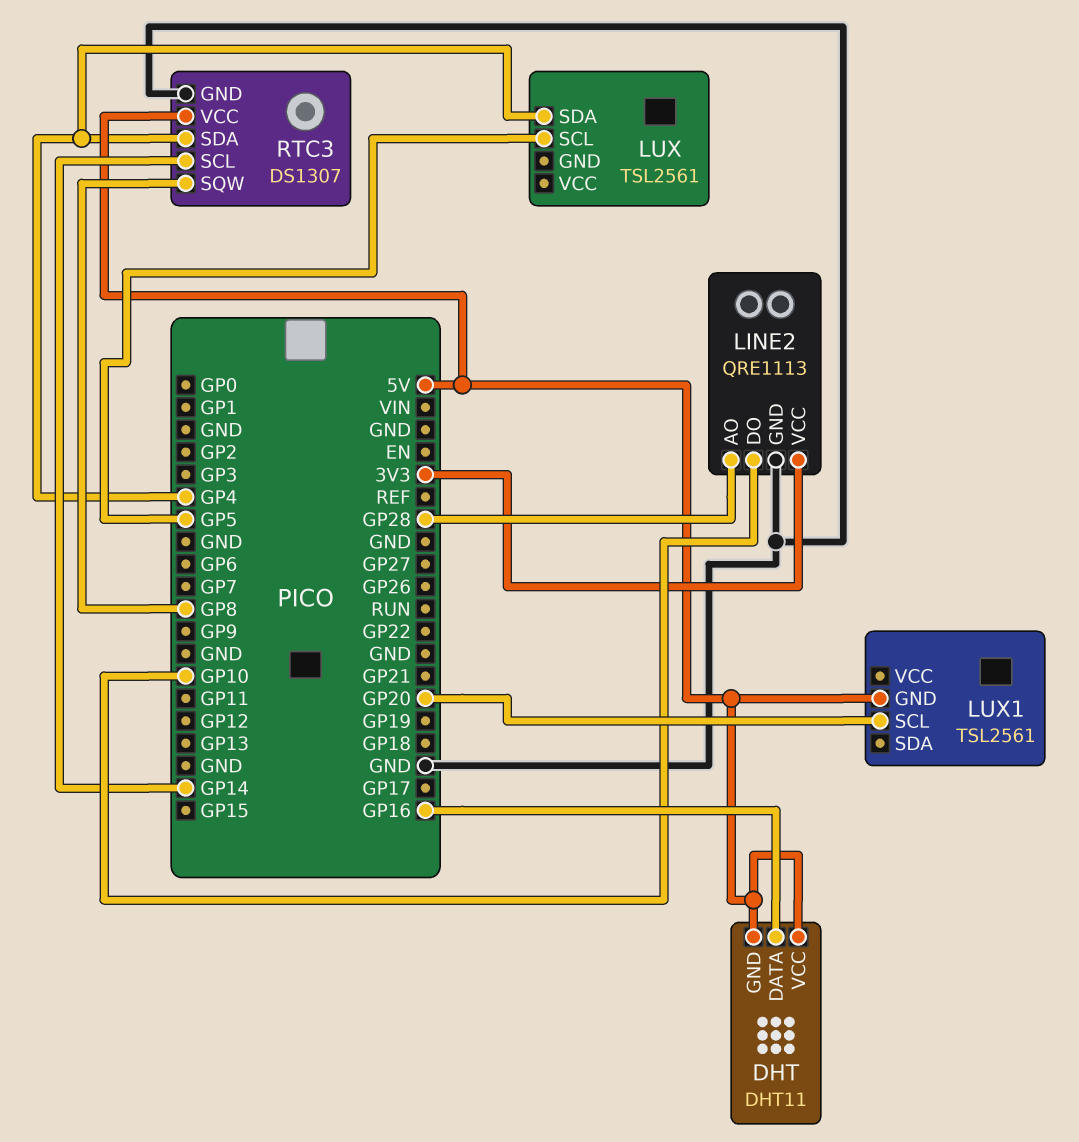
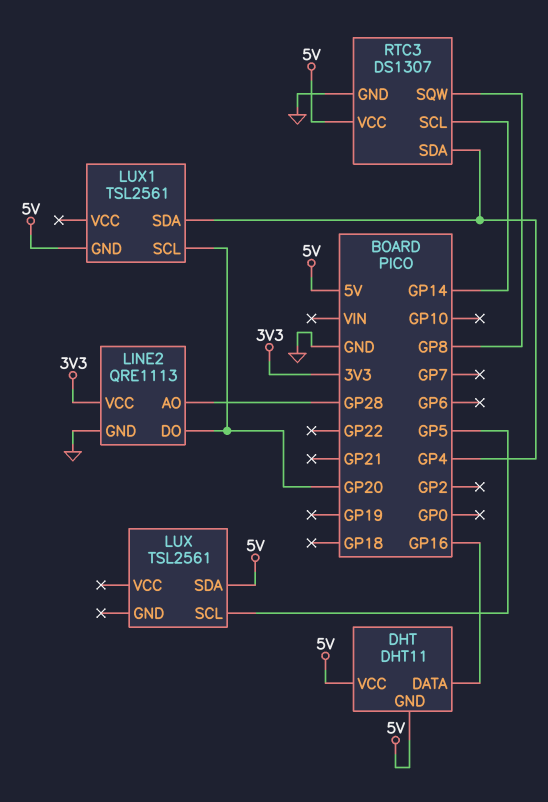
LINE2 pin DO: GP10 -> GP20
LUX pin SDA: GP4 -> 5V
LUX1 pin SDA: none -> GP4

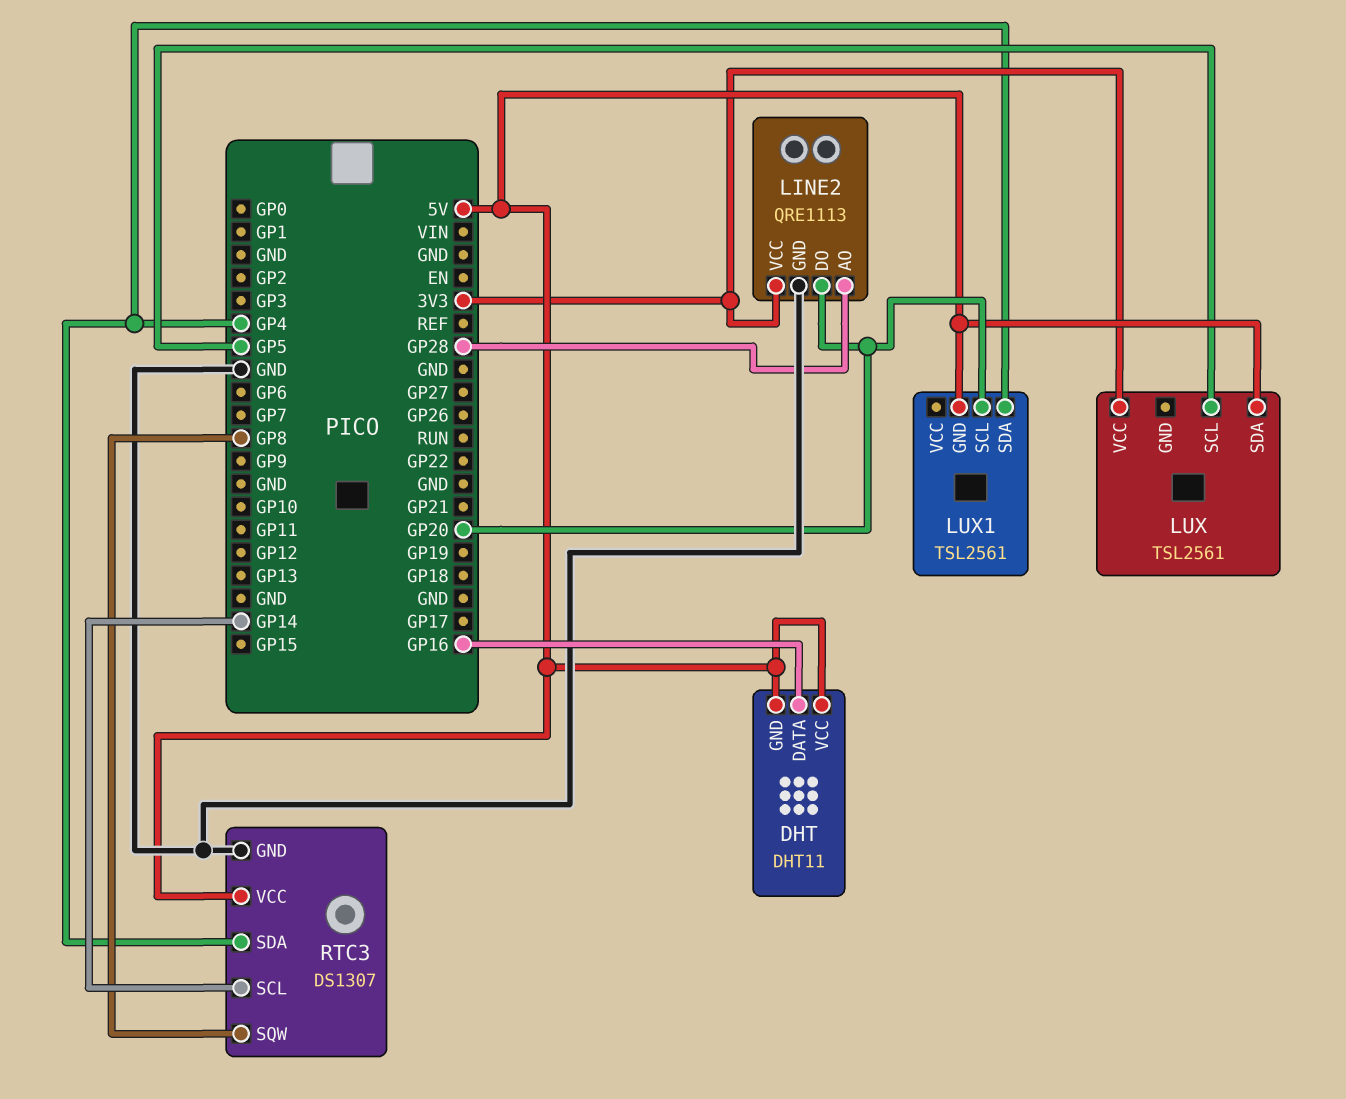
LUX pin VCC: none -> 3V3

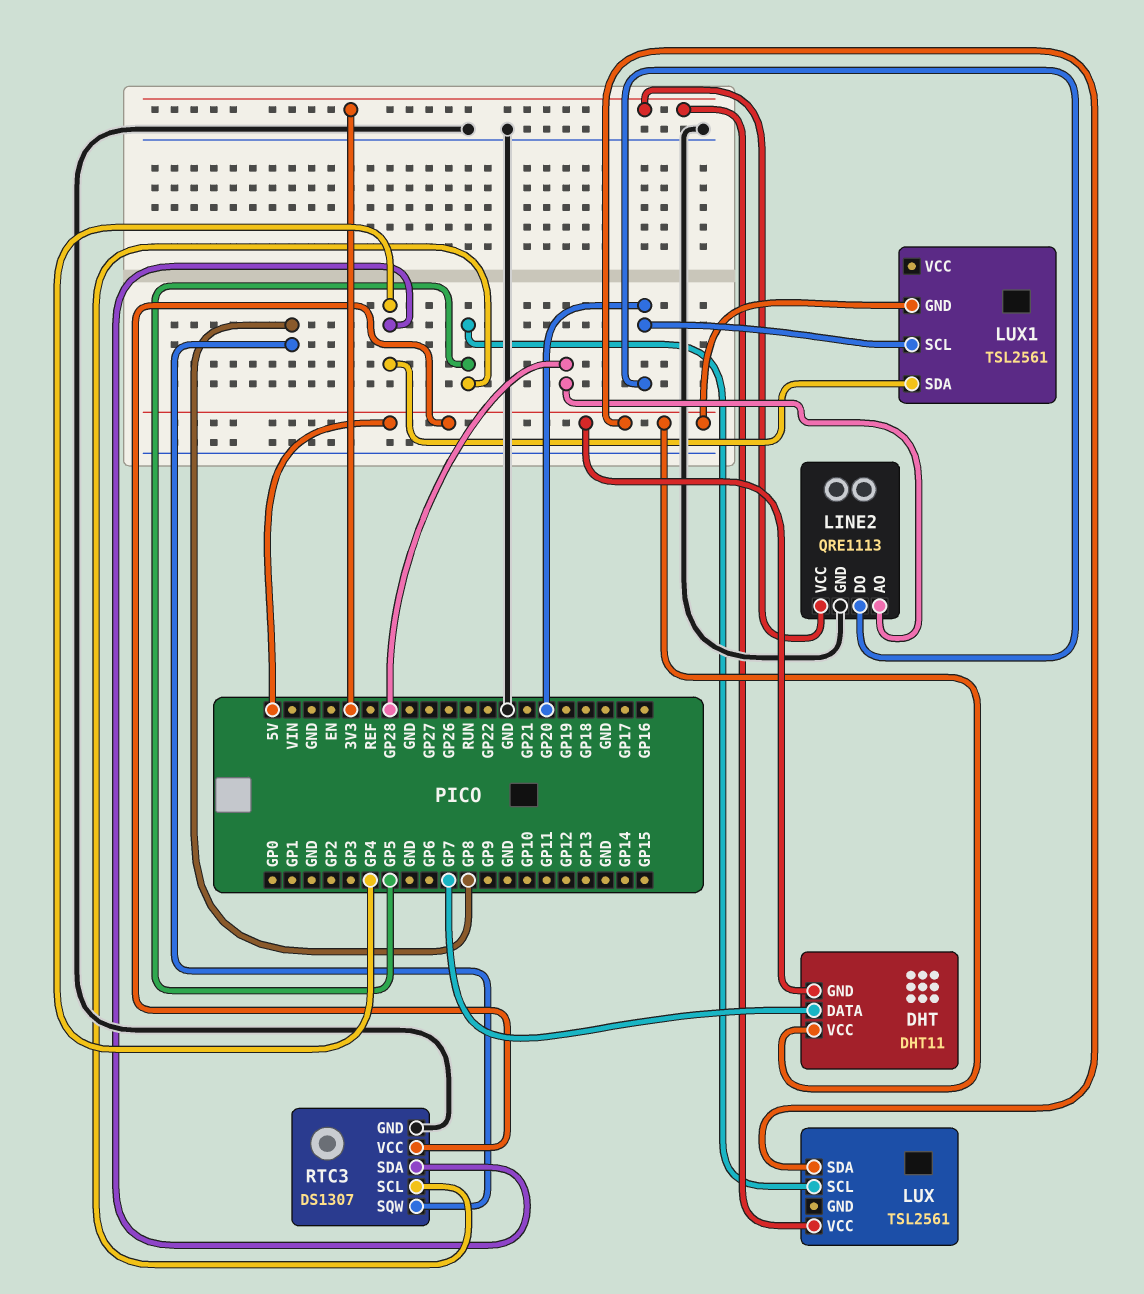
DHT pin DATA: GP16 -> GP7
RTC3 pin SCL: GP14 -> GP5

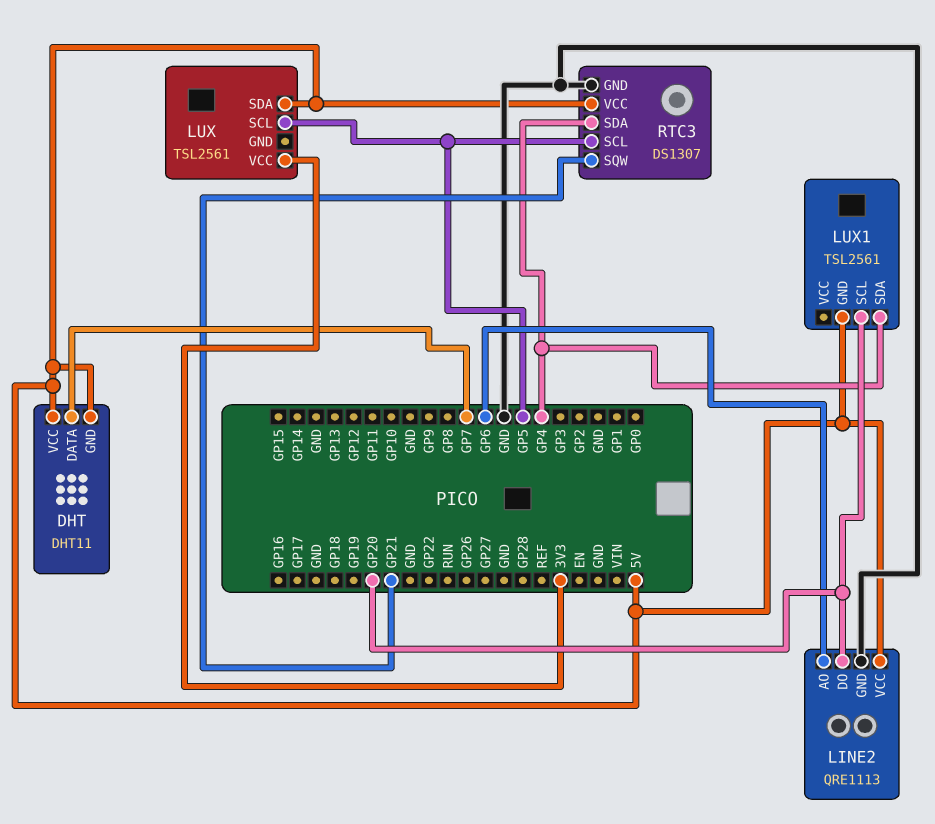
LINE2 pin AO: GP28 -> GP6
LINE2 pin VCC: 3V3 -> 5V
RTC3 pin SQW: GP8 -> GP21

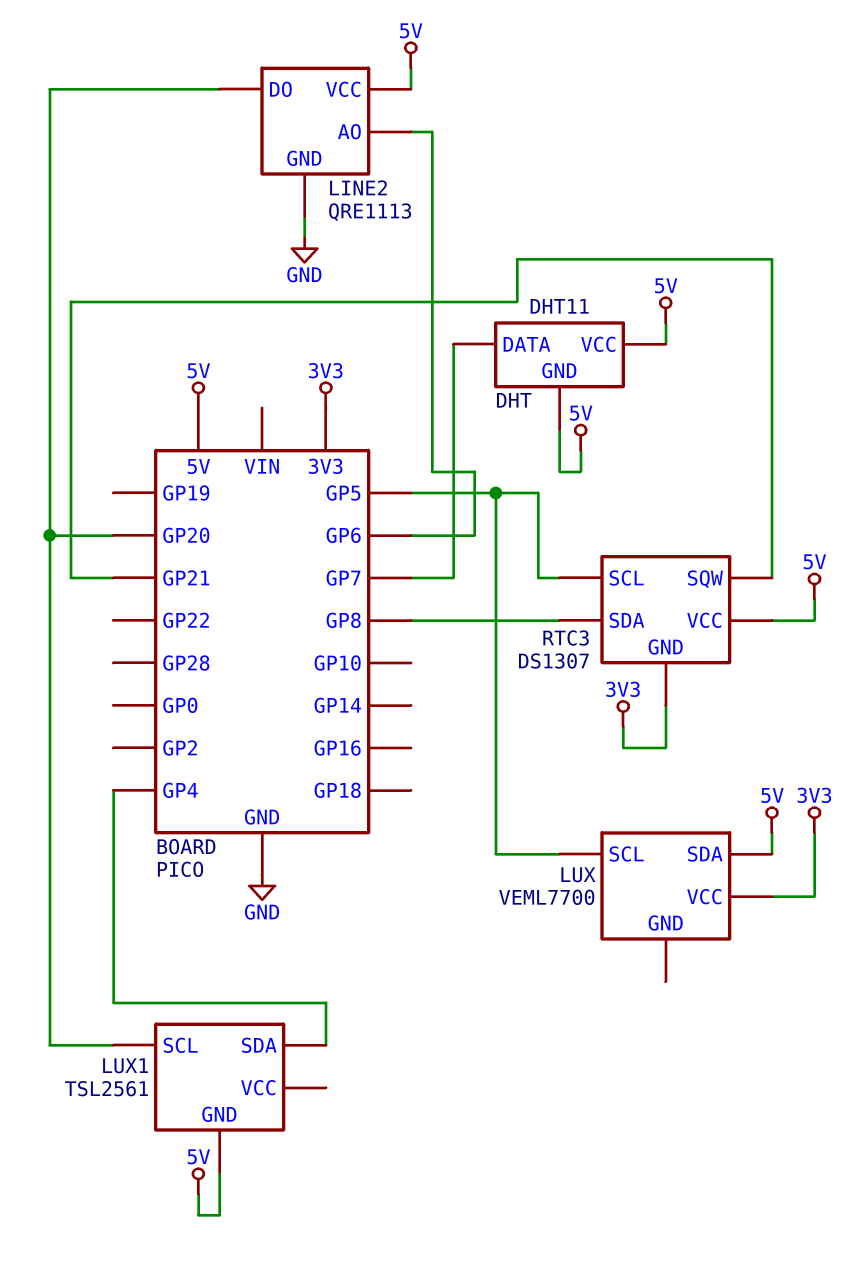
LUX: TSL2561 -> VEML7700
RTC3 pin GND: GND -> 3V3
RTC3 pin SDA: GP4 -> GP8

